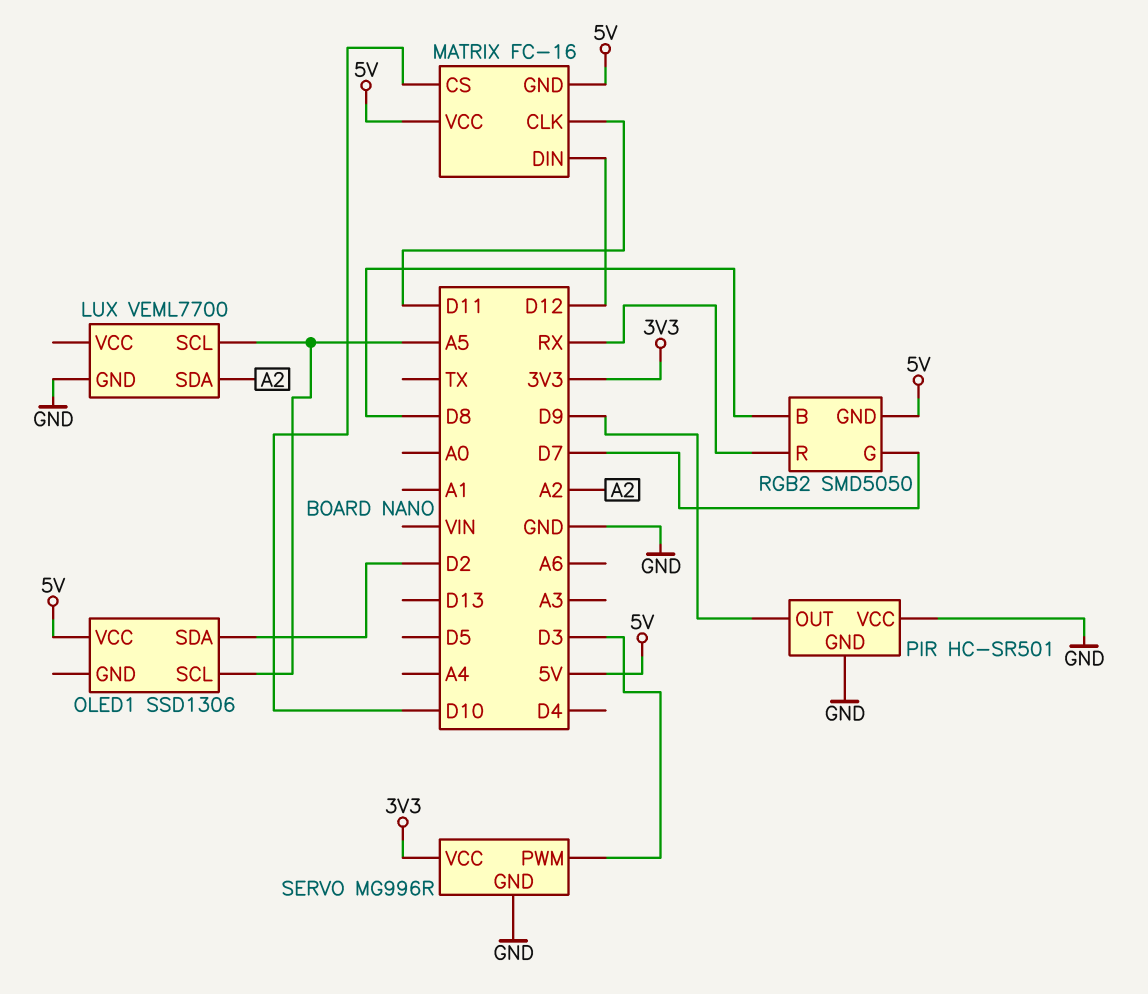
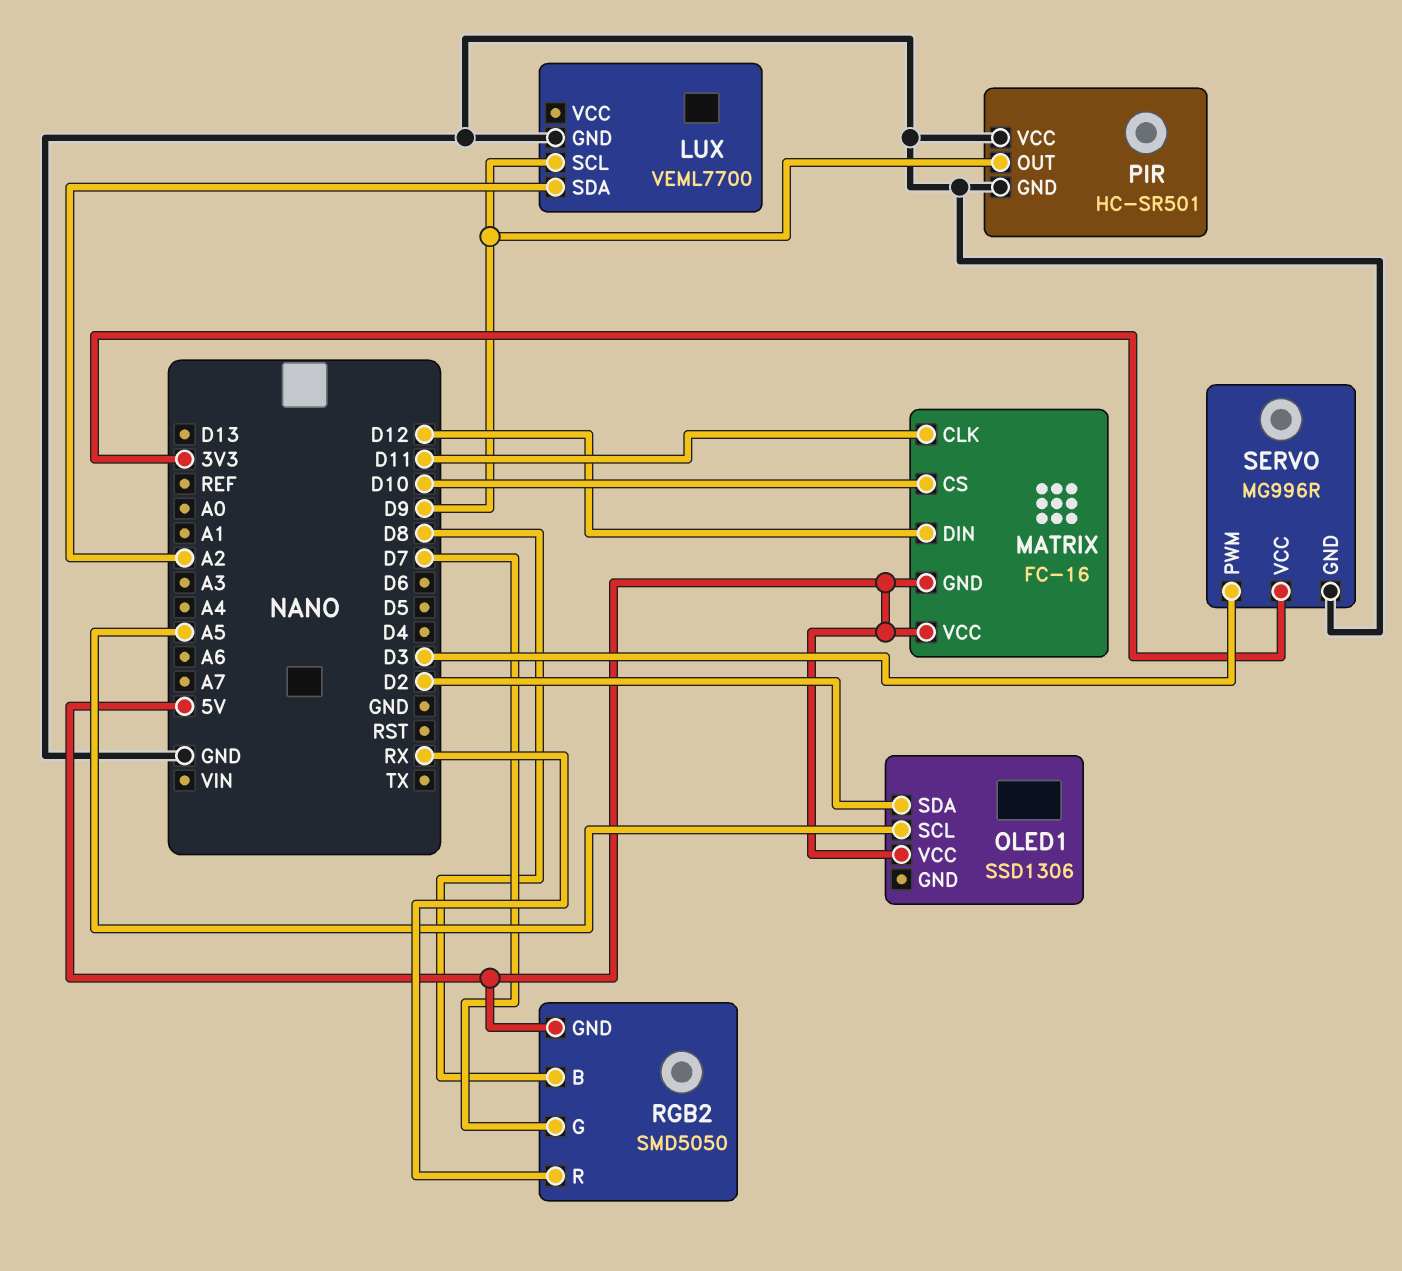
LUX pin SCL: A5 -> D9

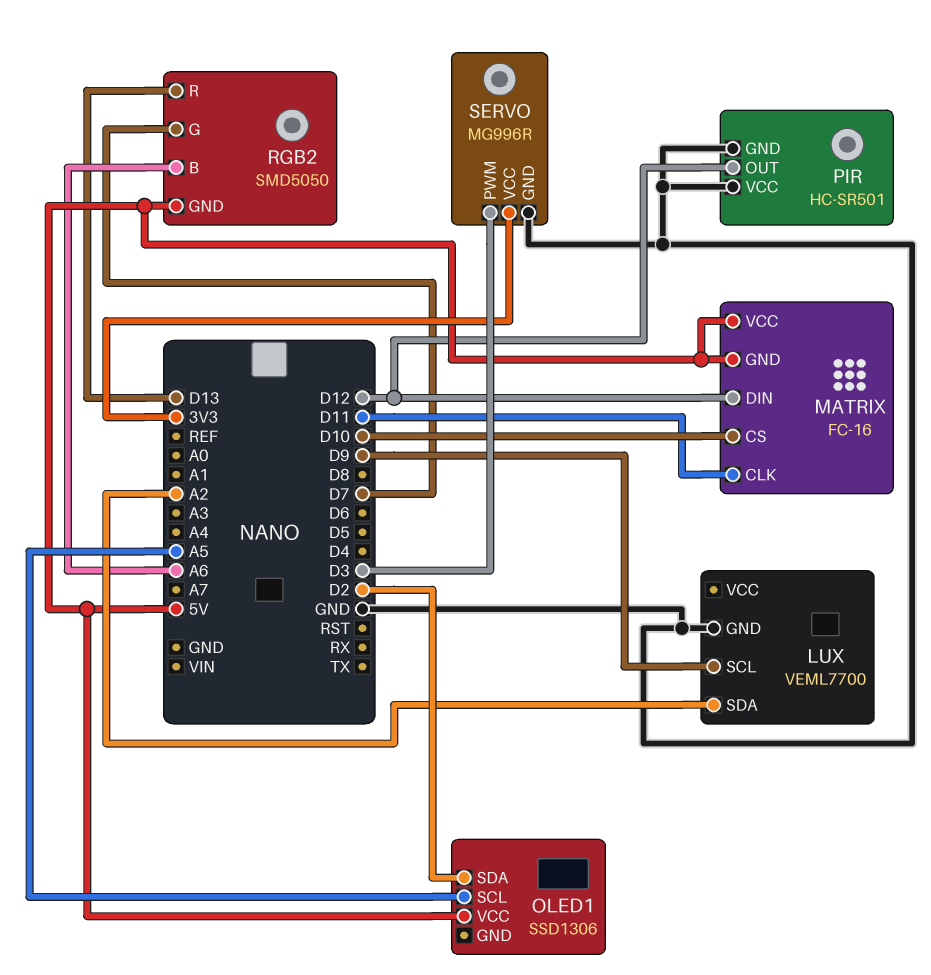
PIR pin OUT: D9 -> D12
RGB2 pin B: D8 -> A6
RGB2 pin R: RX -> D13

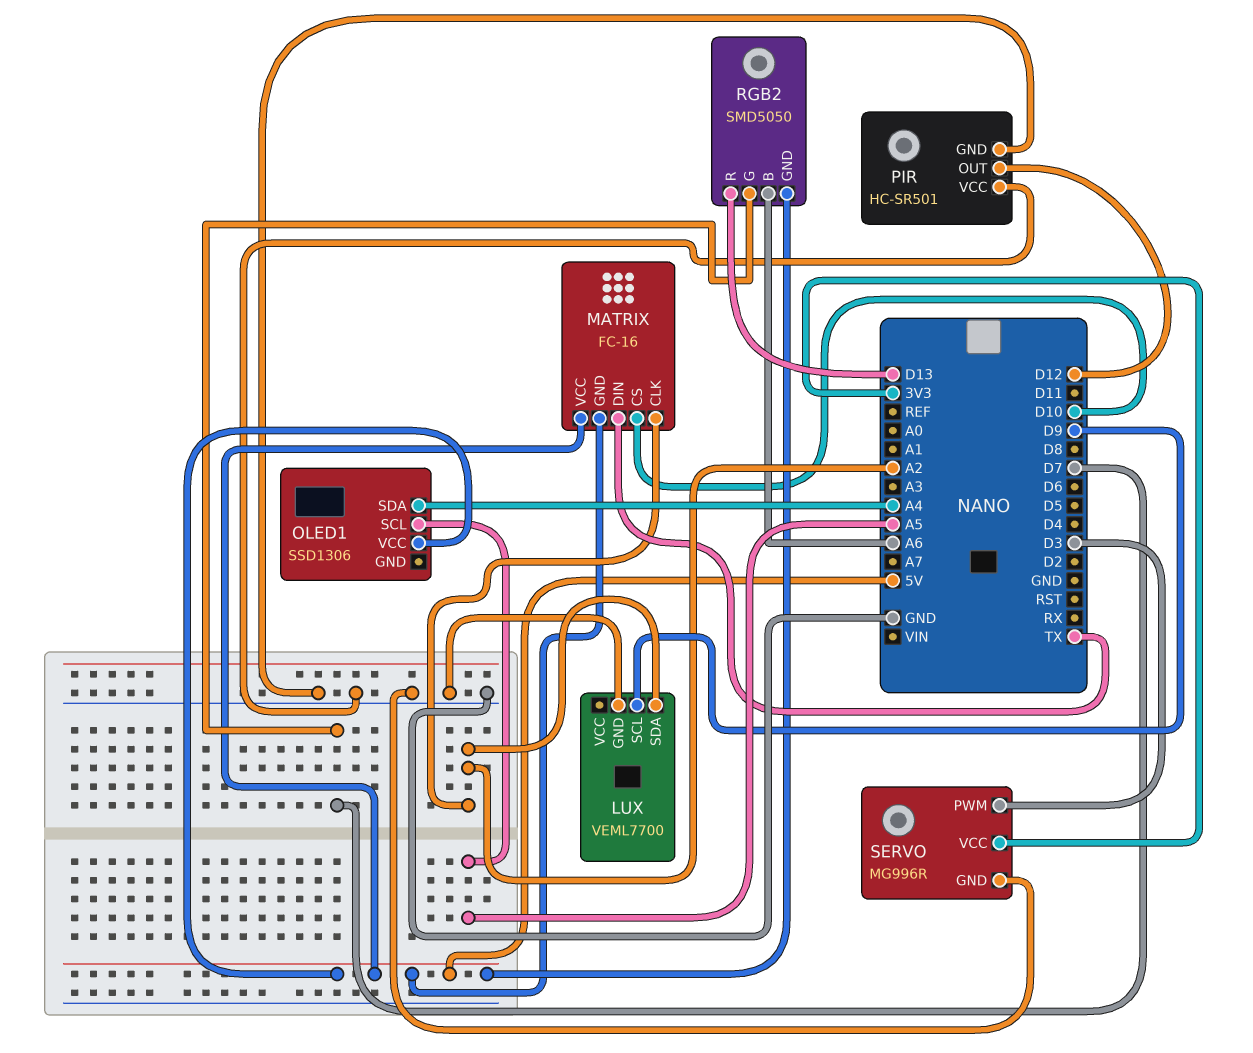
MATRIX pin CLK: D11 -> A2
MATRIX pin DIN: D12 -> TX
OLED1 pin SDA: D2 -> A4

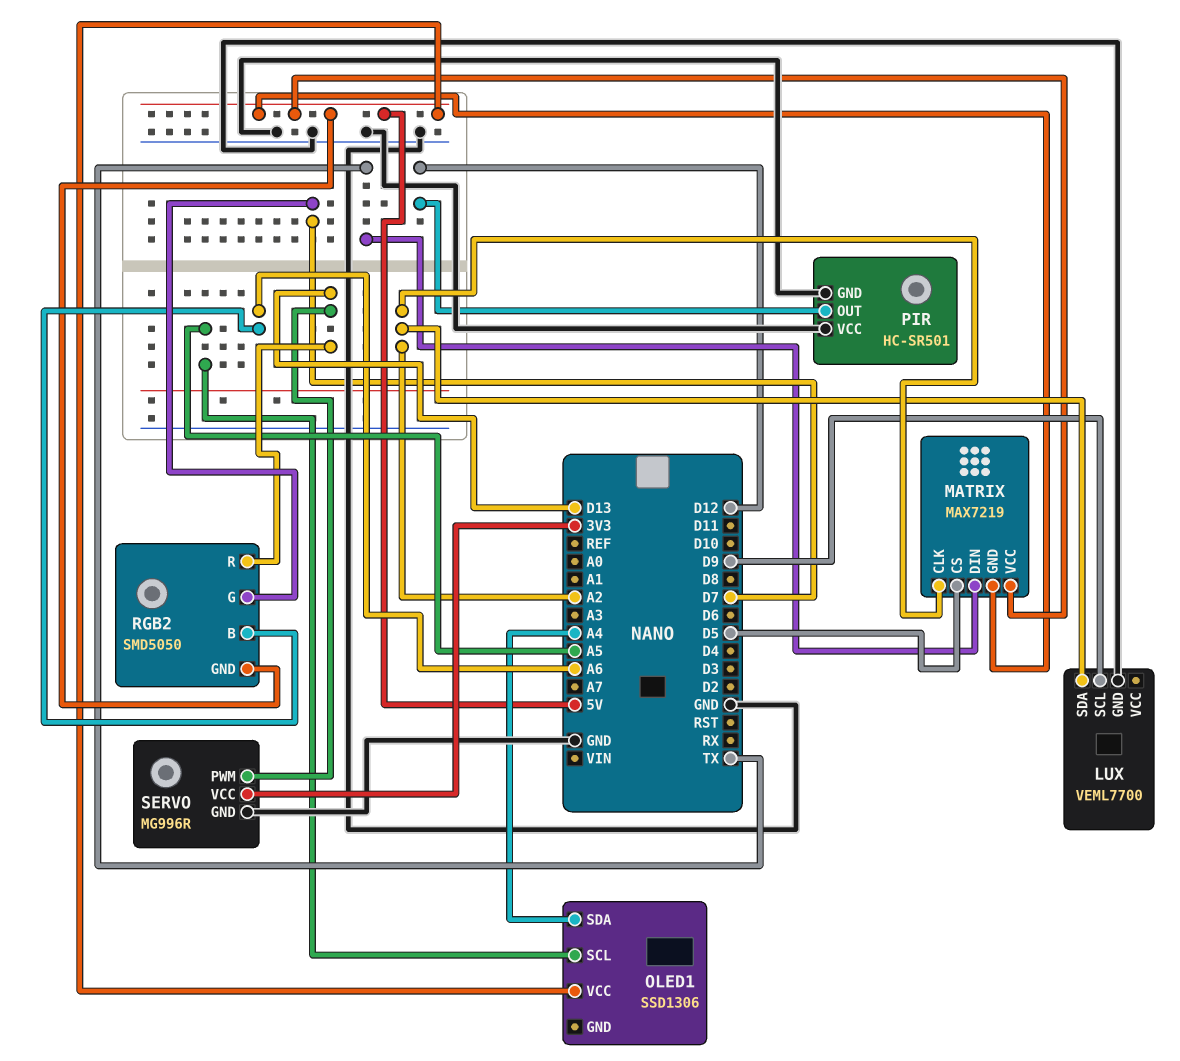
MATRIX: FC-16 -> MAX7219
MATRIX pin CS: D10 -> D5
SERVO pin PWM: D3 -> D13

